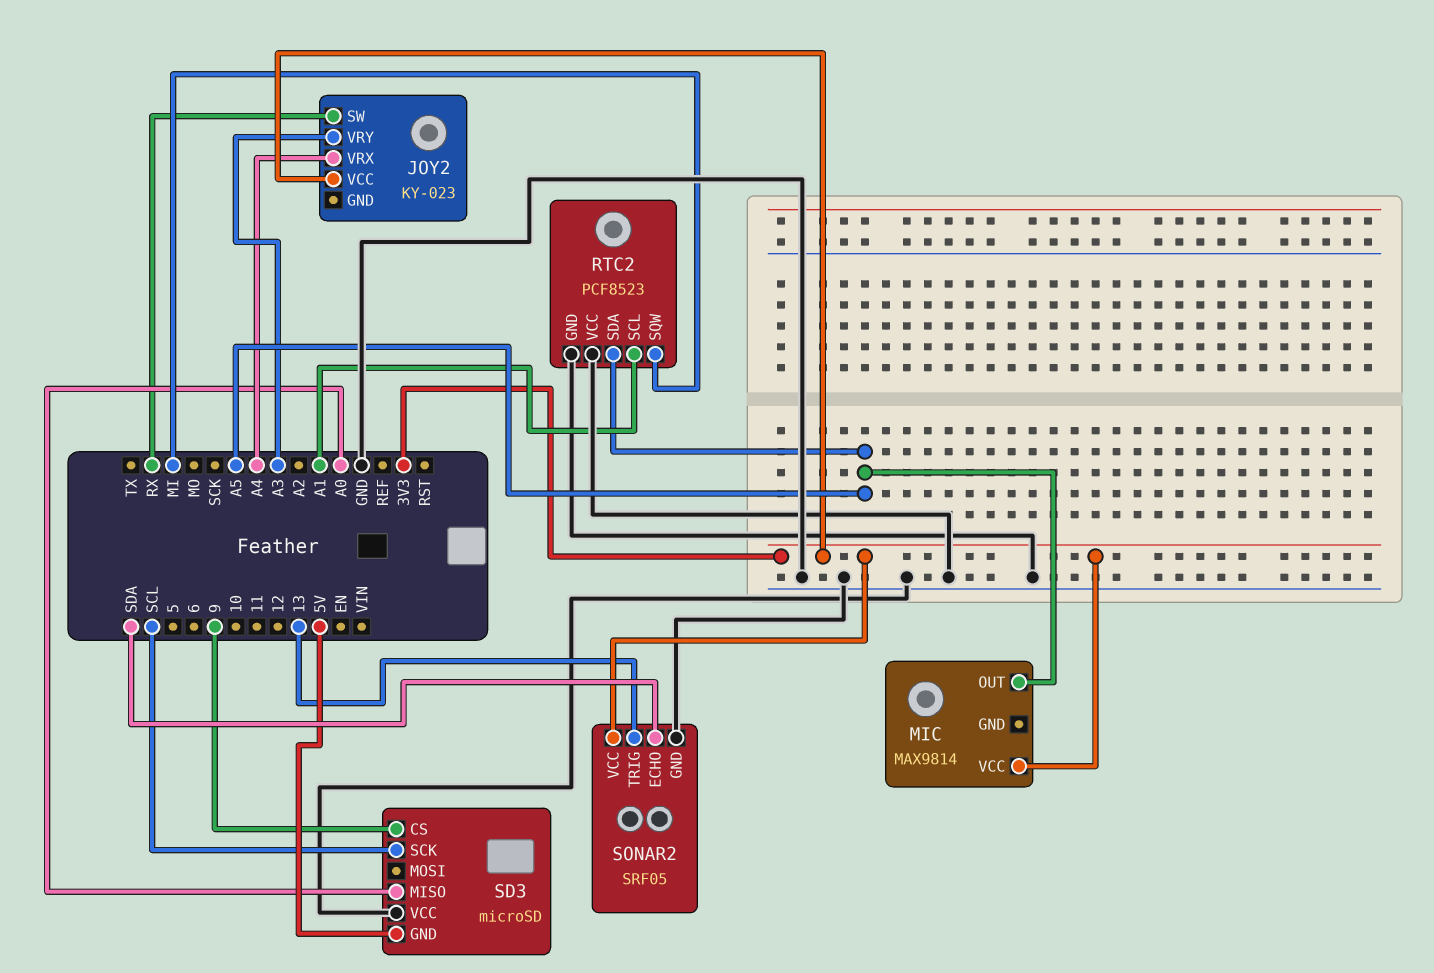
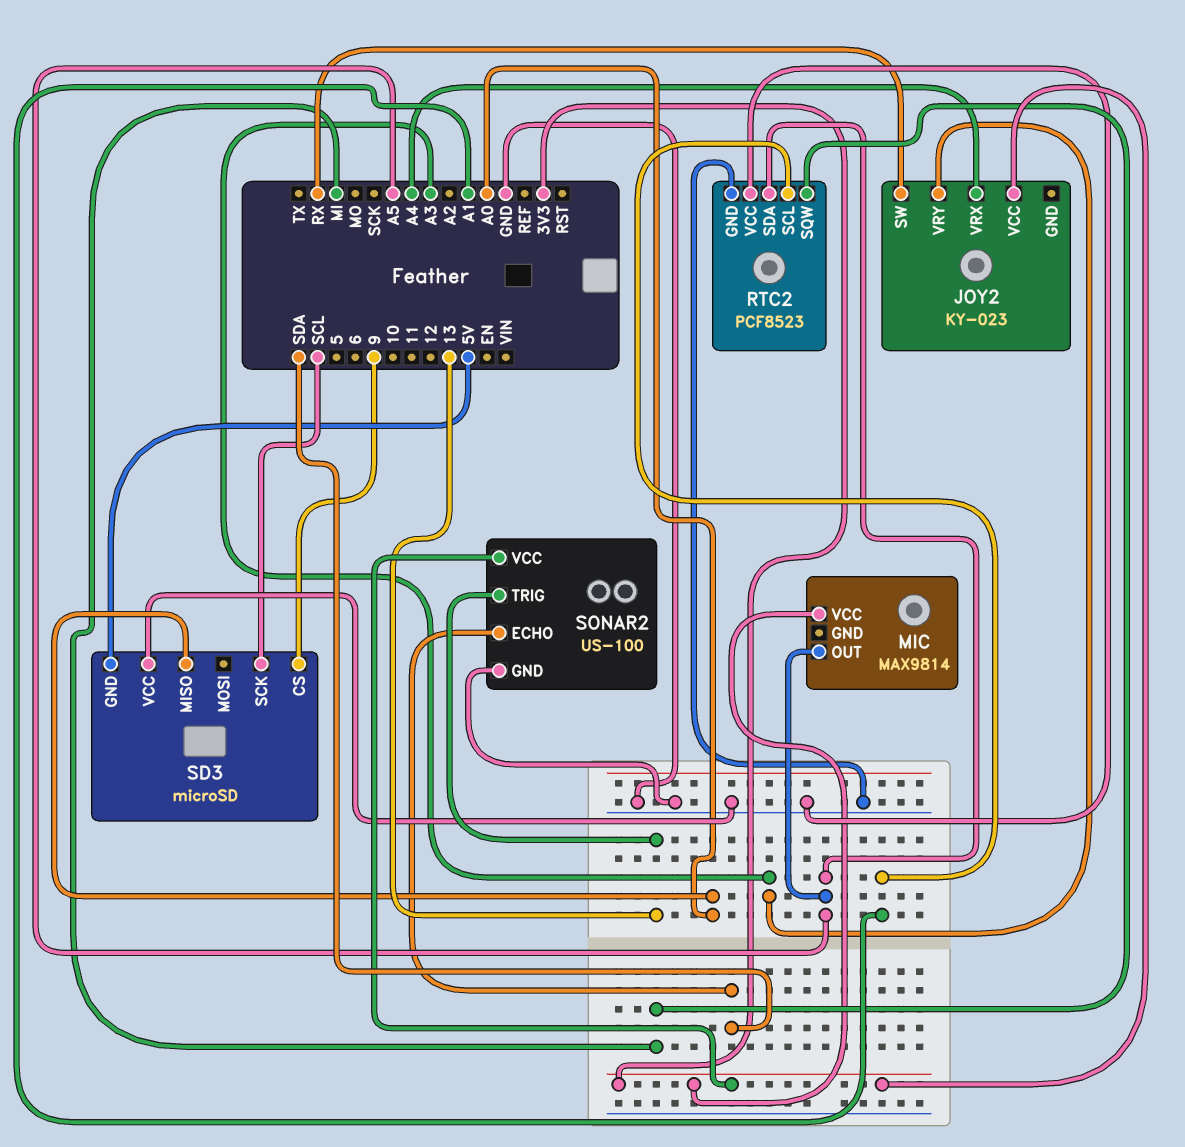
SONAR2: SRF05 -> US-100

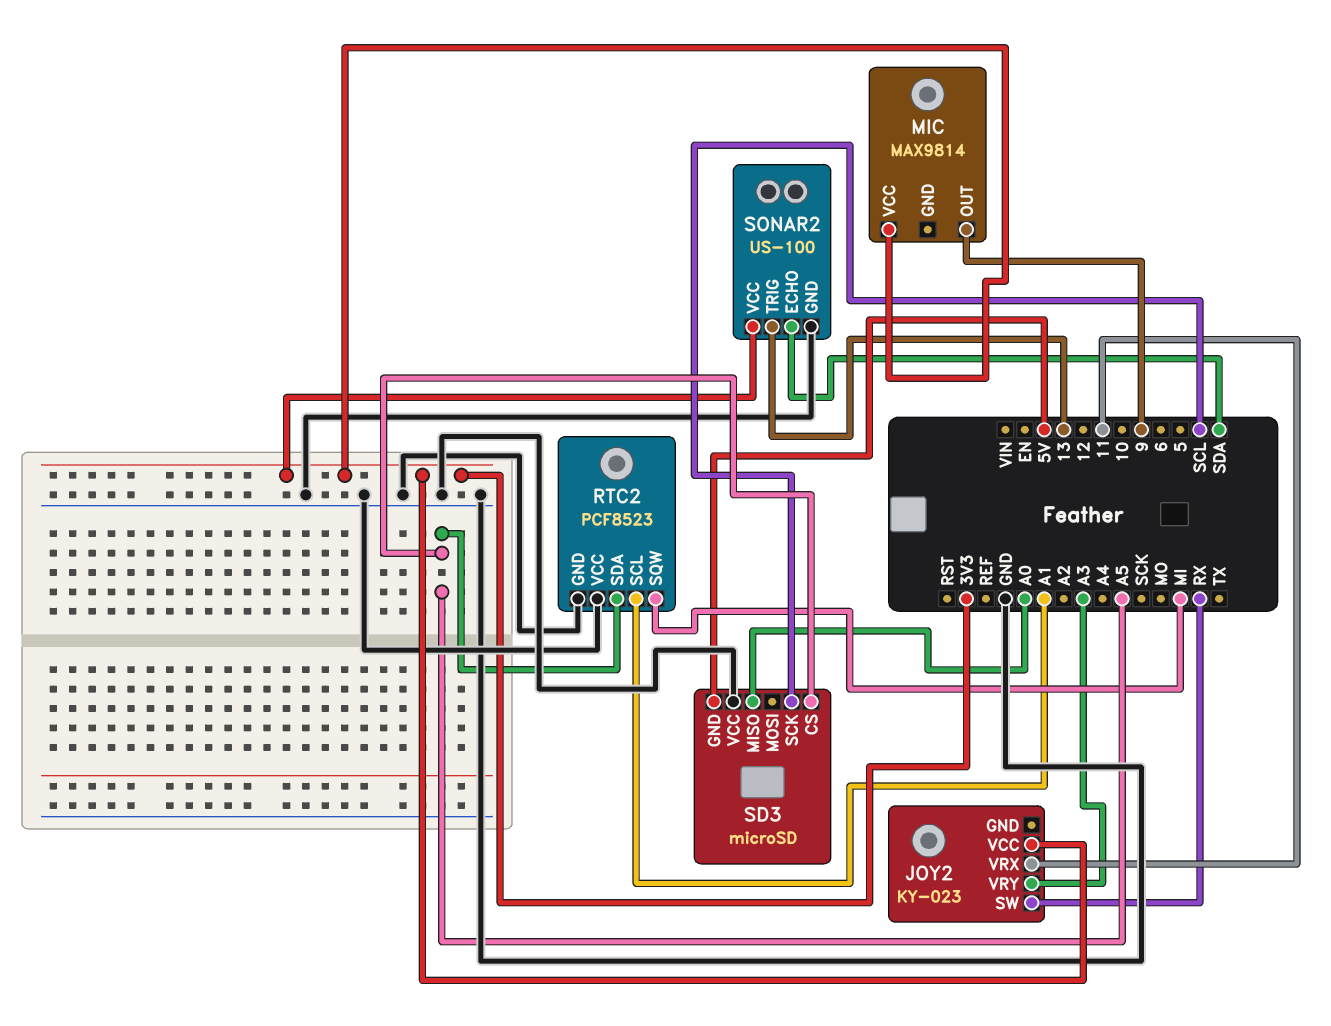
JOY2 pin VRX: A4 -> 11
MIC pin OUT: A5 -> 9
SD3 pin CS: 9 -> A5

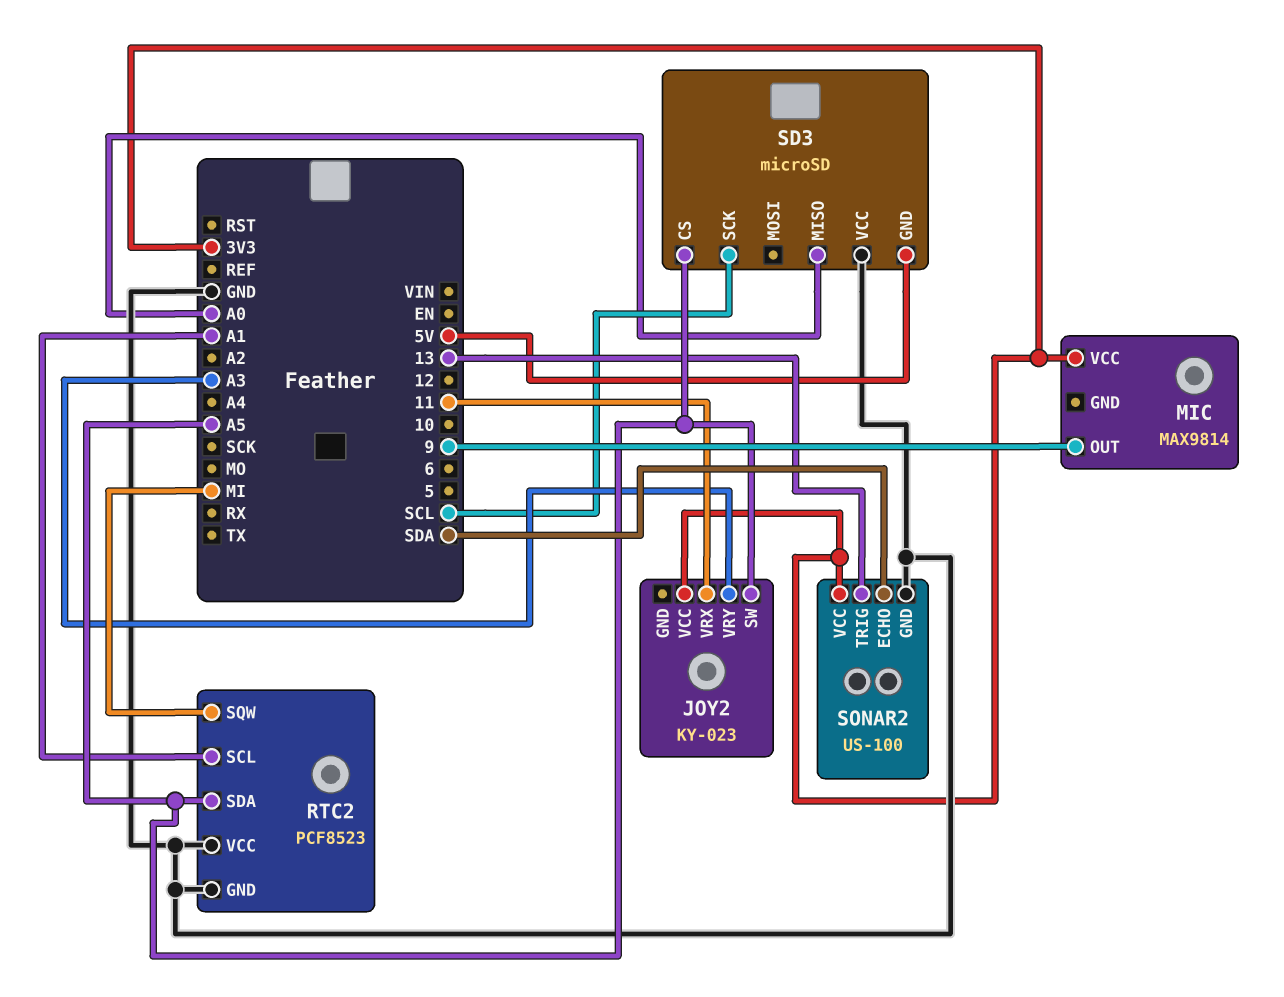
JOY2 pin SW: RX -> A5

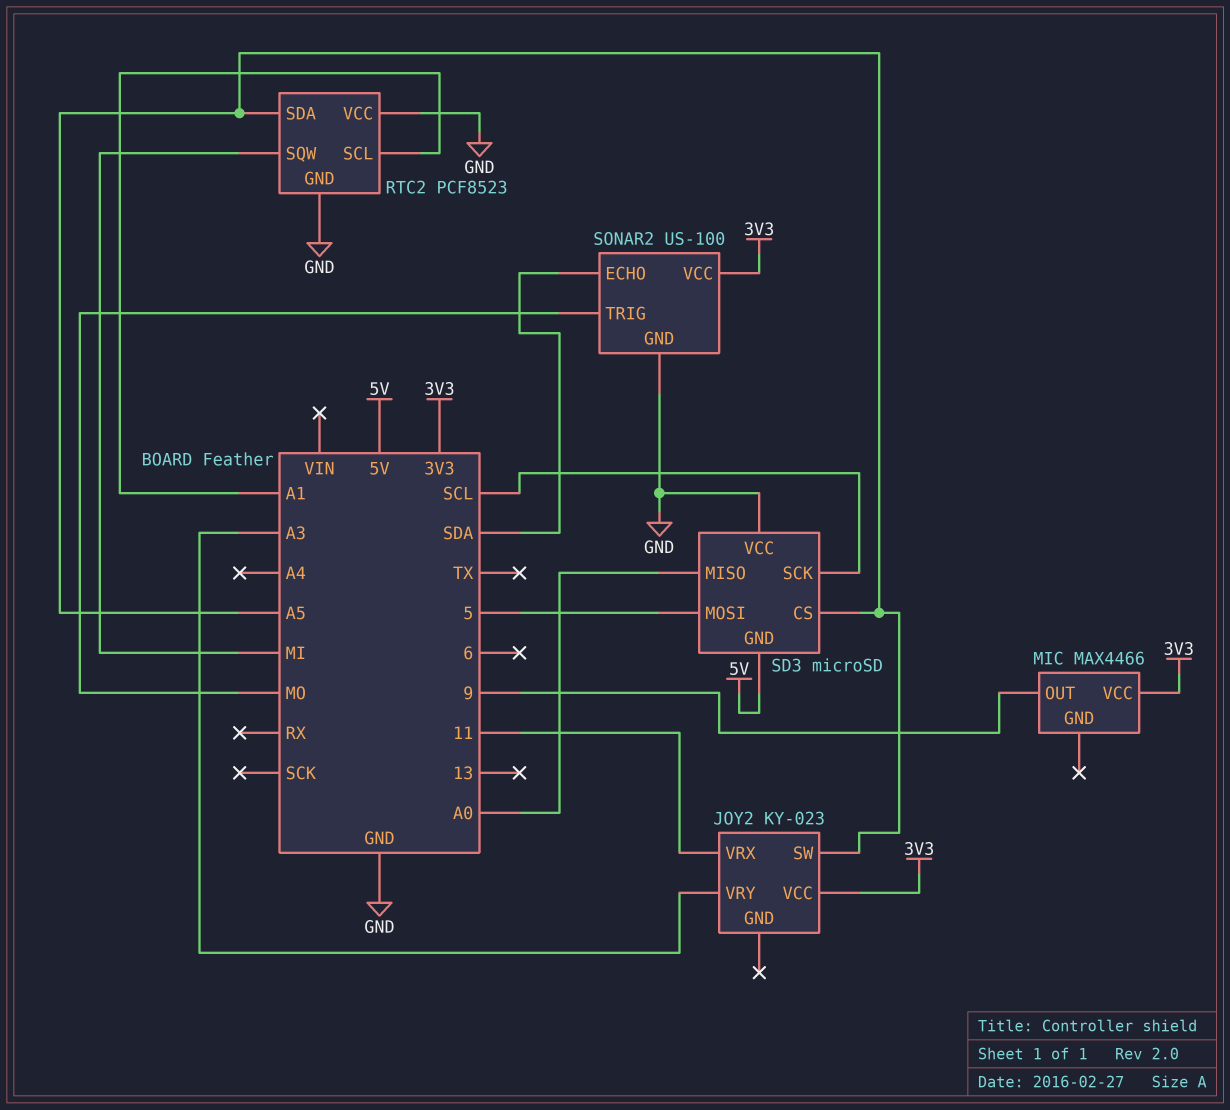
MIC: MAX9814 -> MAX4466
SD3 pin MOSI: none -> 5
SONAR2 pin TRIG: 13 -> MO

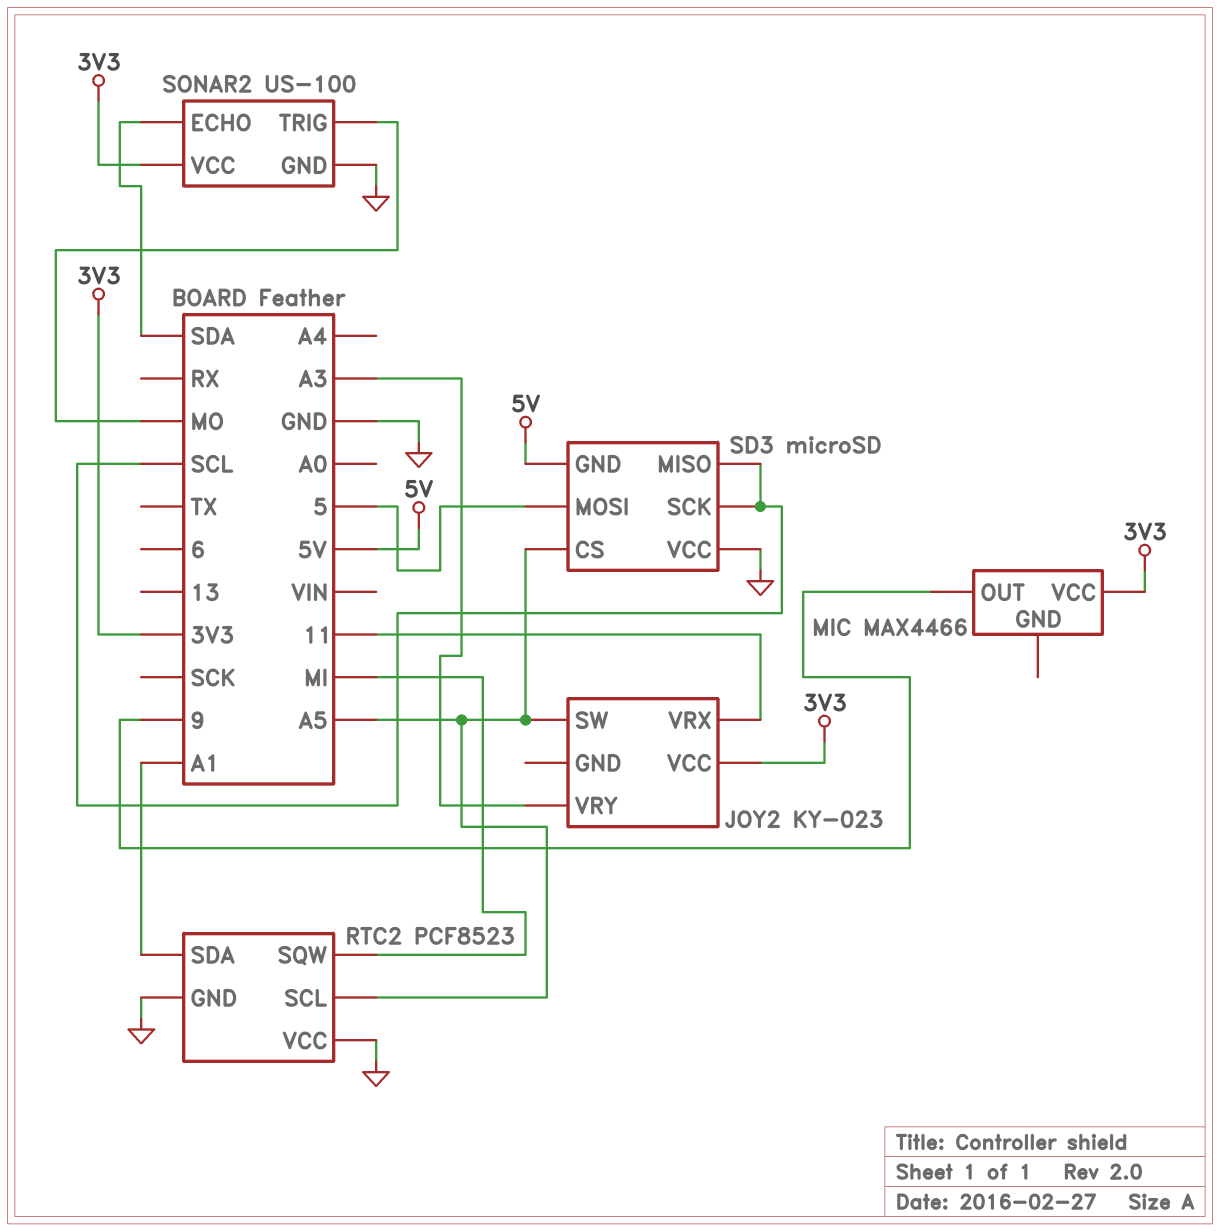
RTC2 pin SCL: A1 -> A5
RTC2 pin SDA: A5 -> A1
SD3 pin MISO: A0 -> SCL

